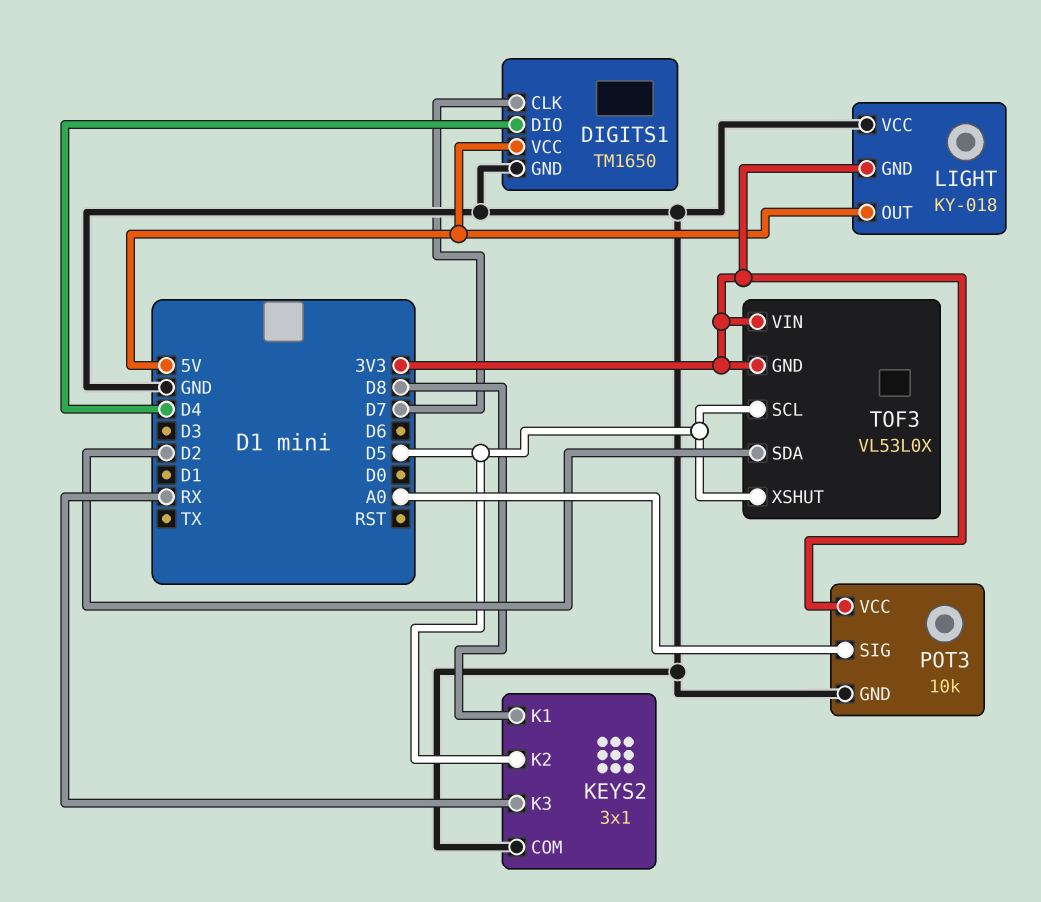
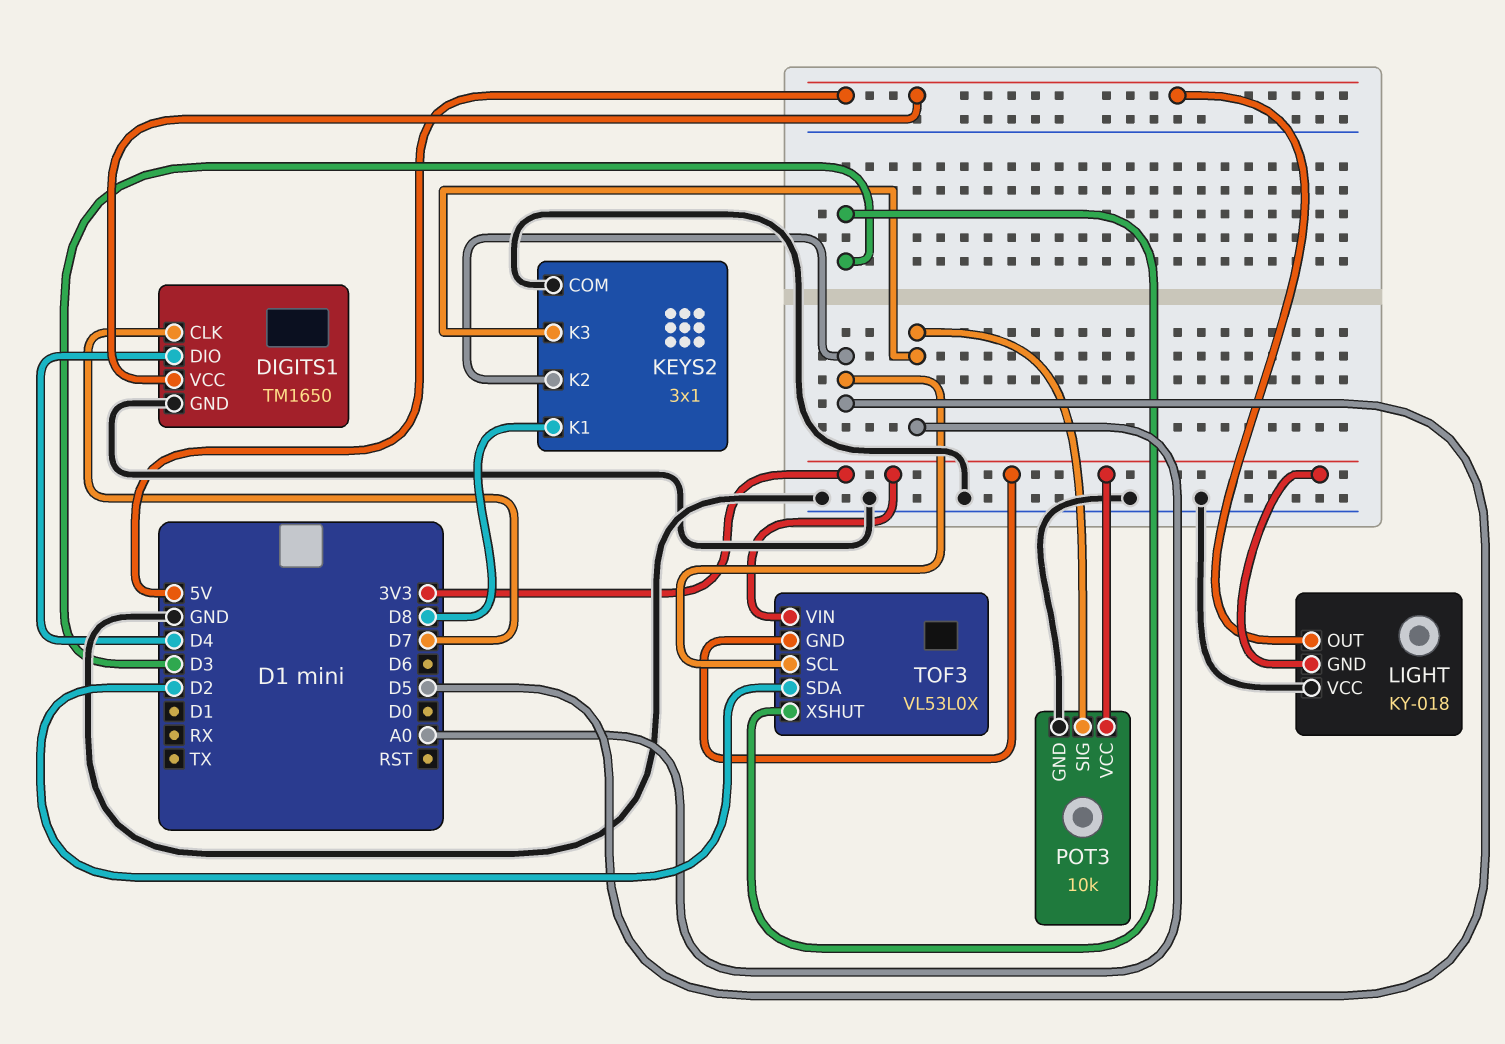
KEYS2 pin K3: RX -> A0
TOF3 pin XSHUT: D5 -> D3

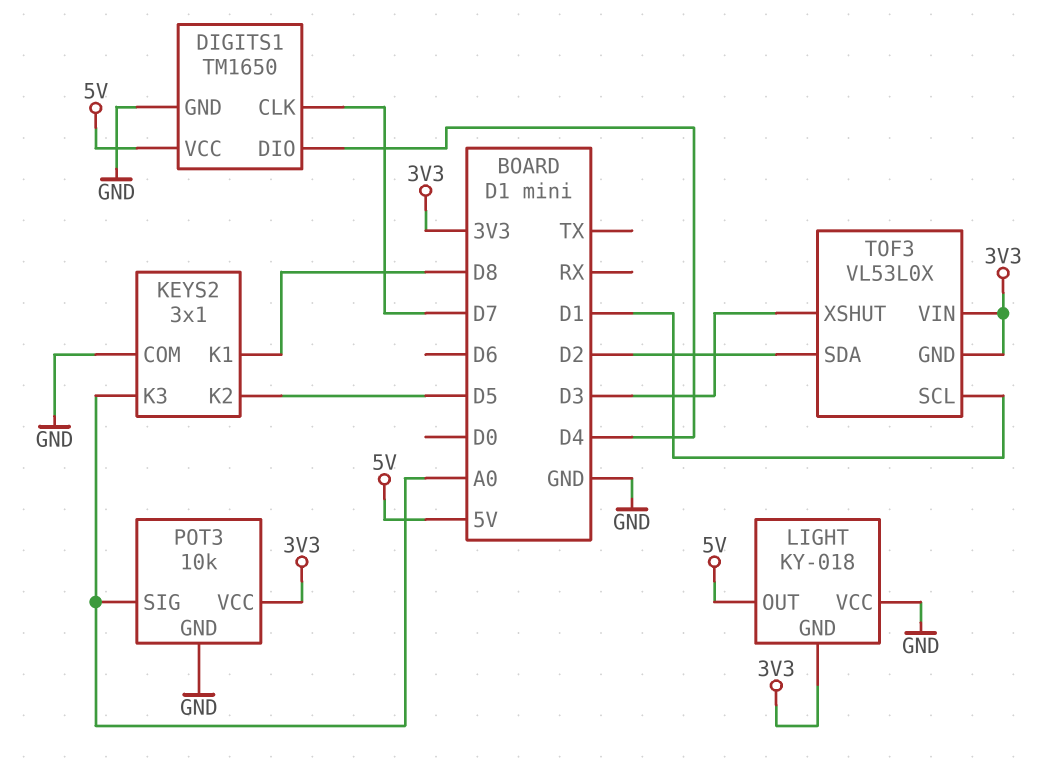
TOF3 pin SCL: D5 -> D1

